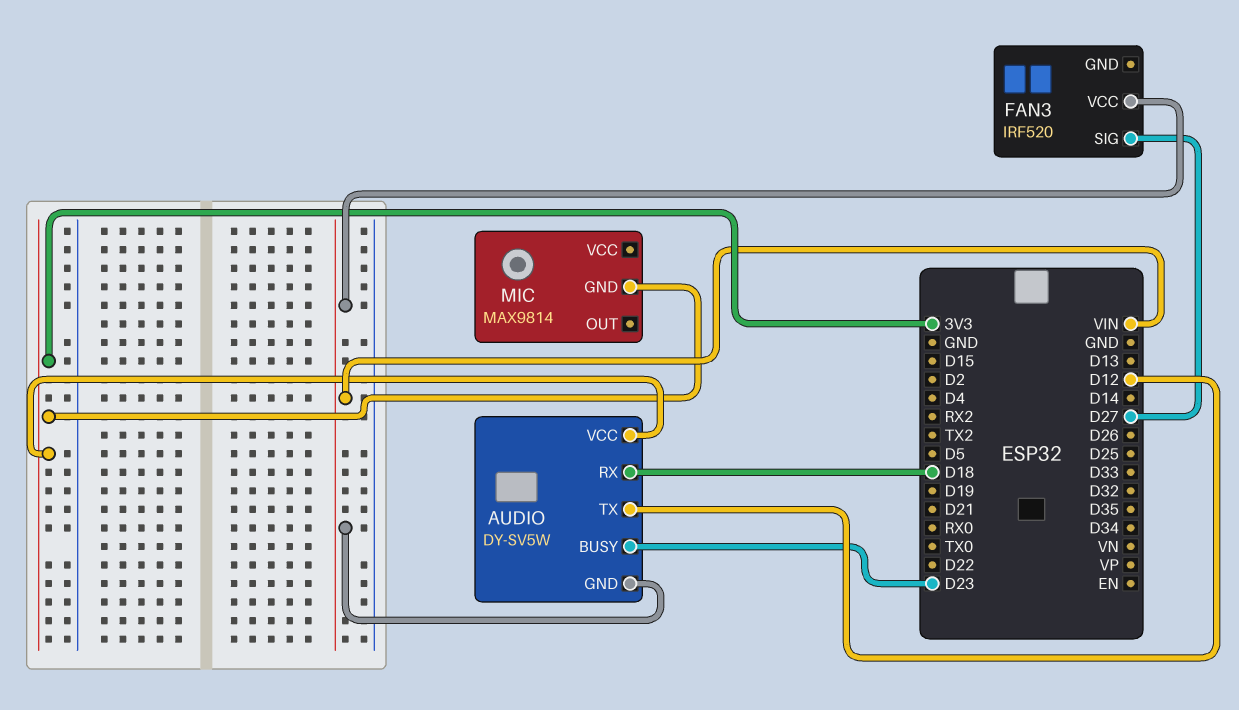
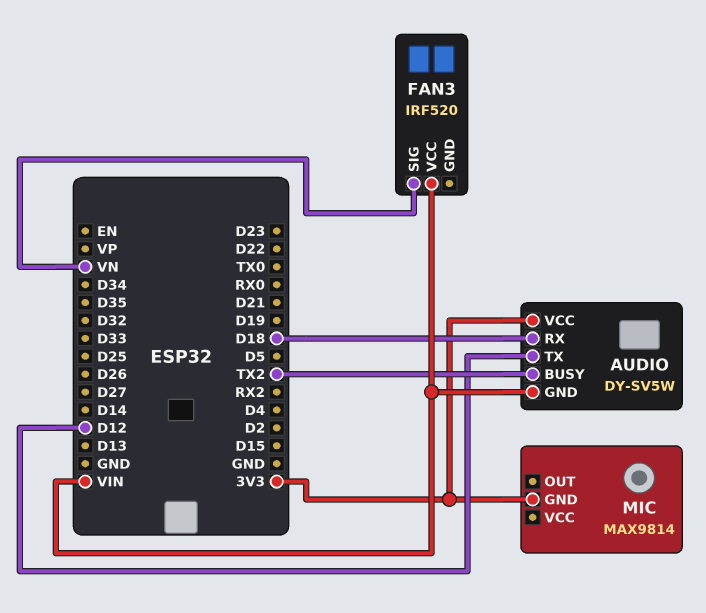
AUDIO pin BUSY: D23 -> TX2
FAN3 pin SIG: D27 -> VN

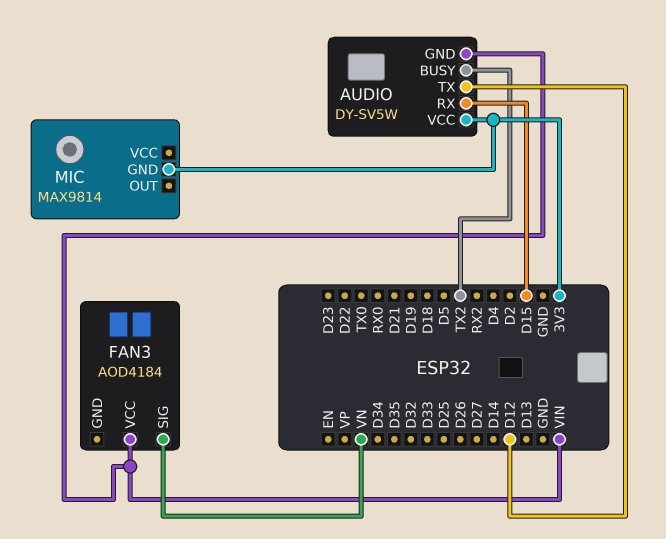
AUDIO pin RX: D18 -> D15
FAN3: IRF520 -> AOD4184

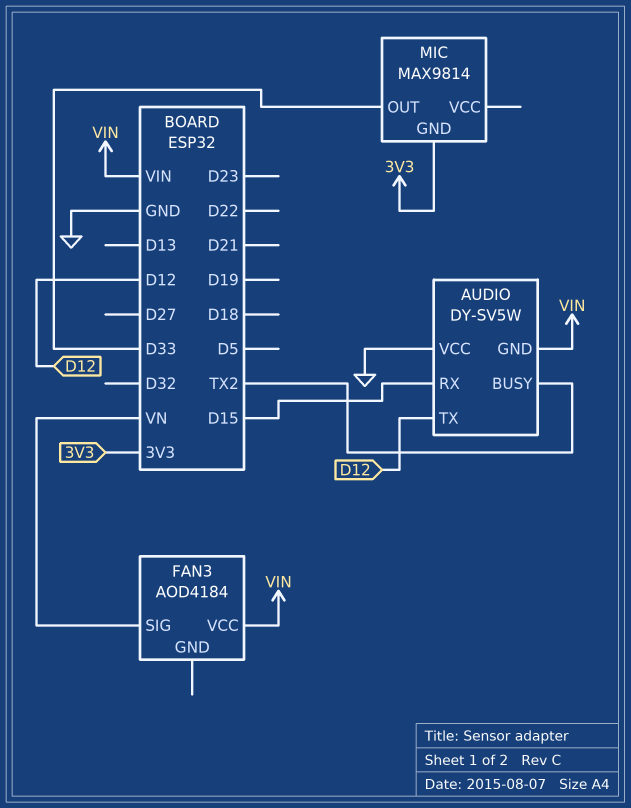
AUDIO pin VCC: 3V3 -> GND
MIC pin OUT: none -> D33

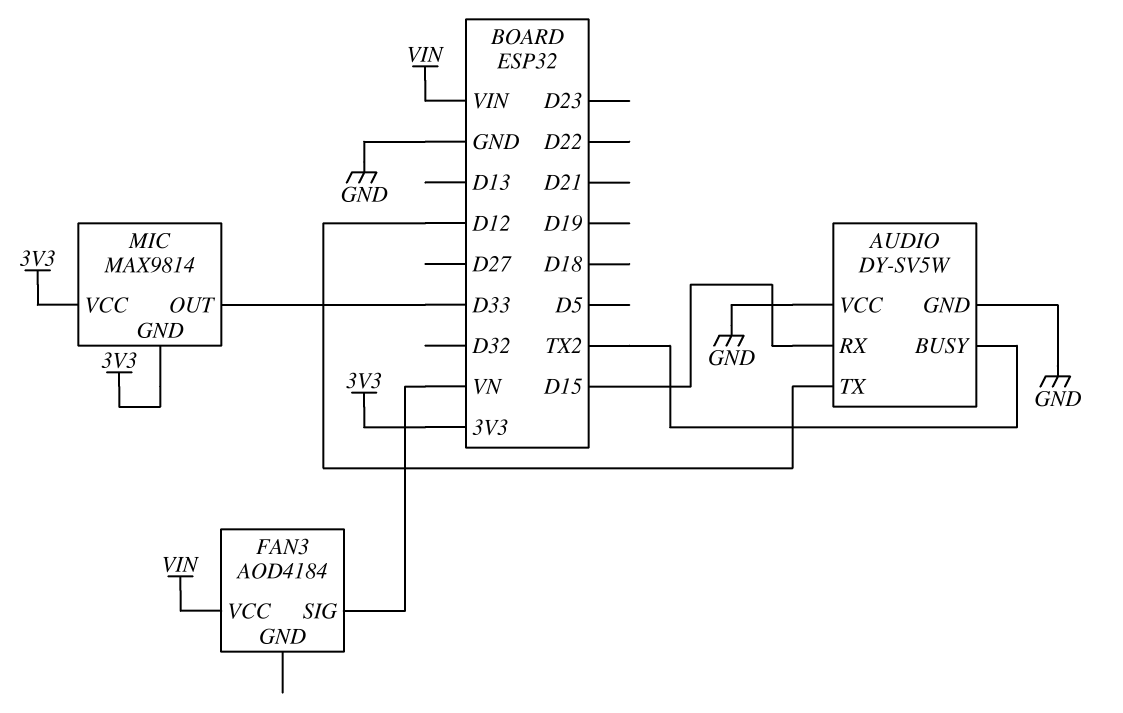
AUDIO pin GND: VIN -> GND
MIC pin VCC: none -> 3V3

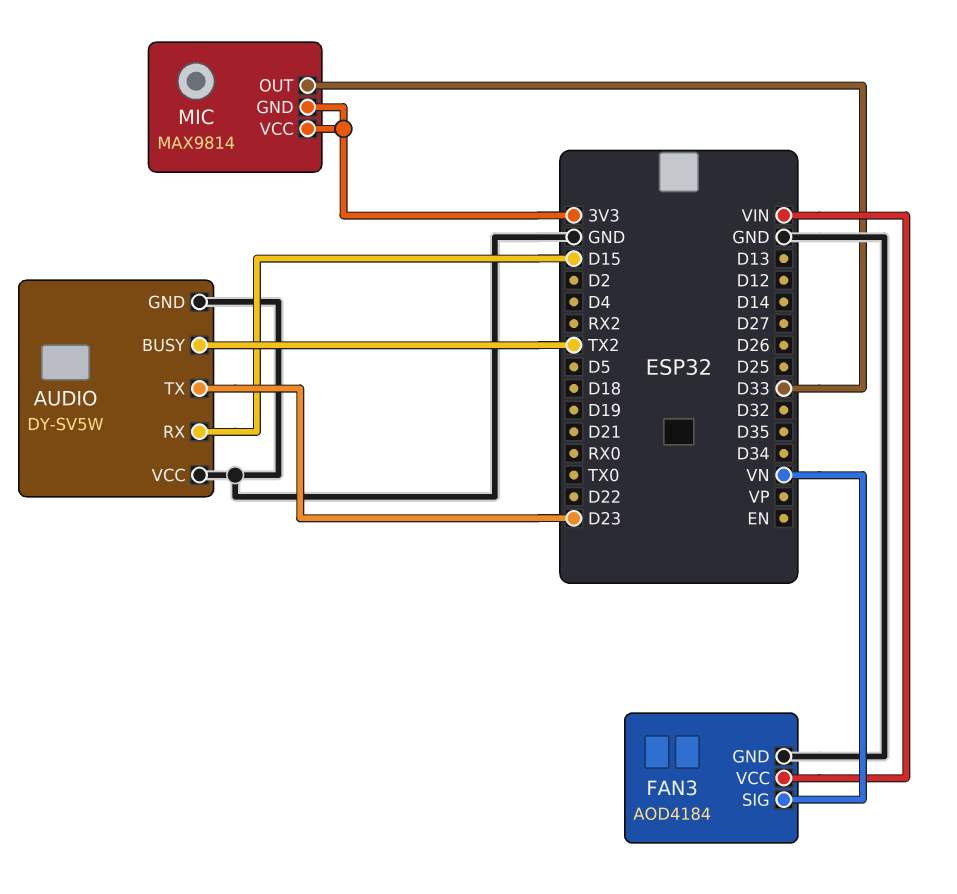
AUDIO pin TX: D12 -> D23
FAN3 pin GND: none -> GND

